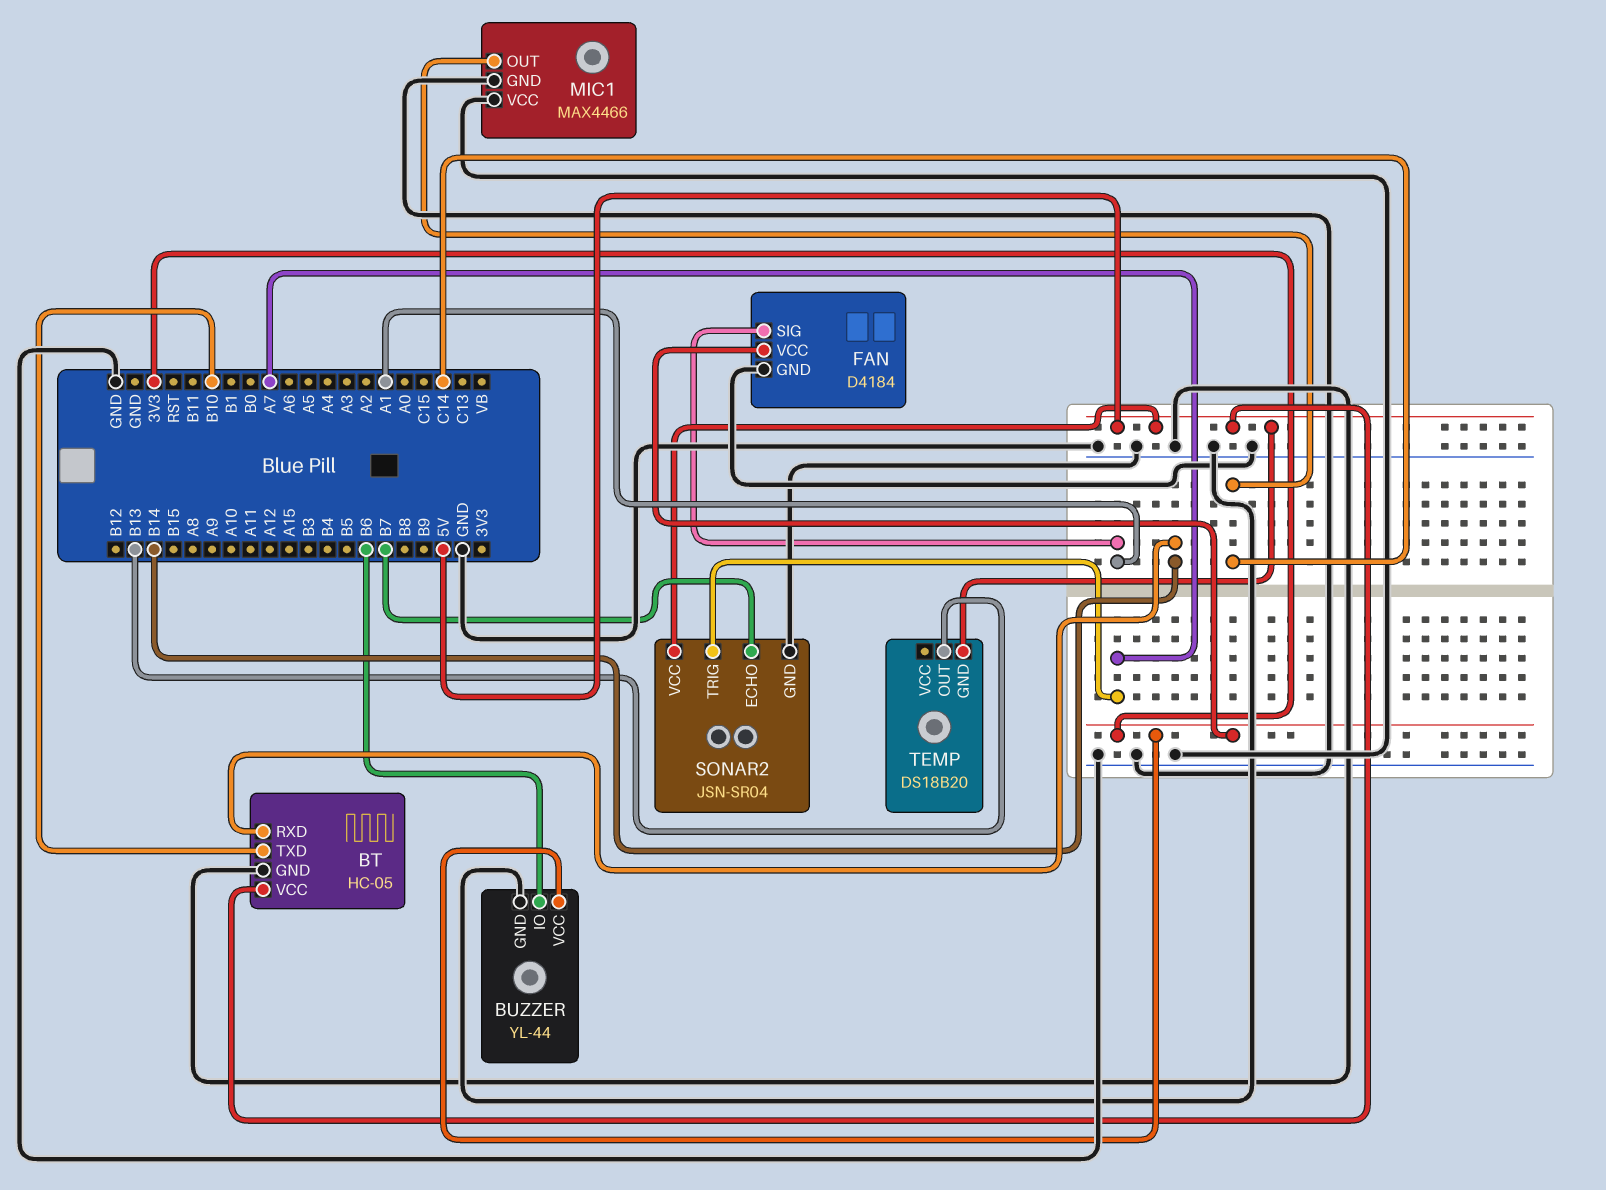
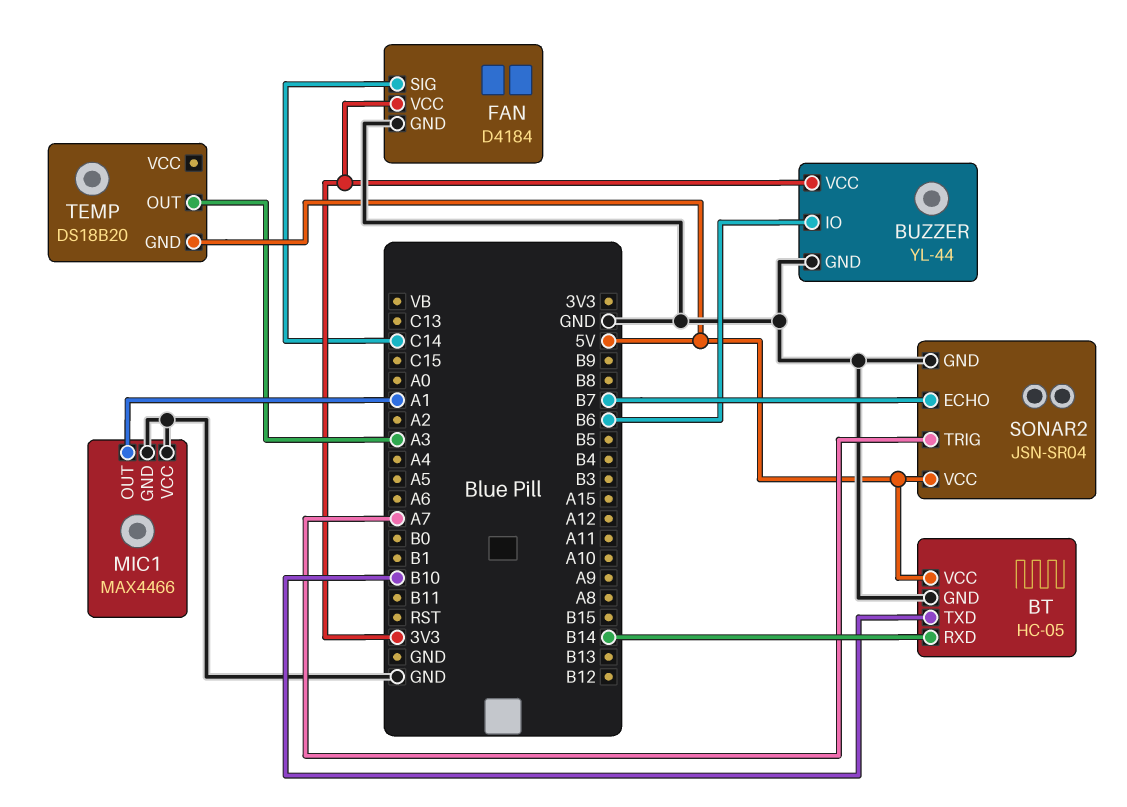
FAN pin SIG: A1 -> C14
MIC1 pin OUT: C14 -> A1
TEMP pin OUT: B13 -> A3

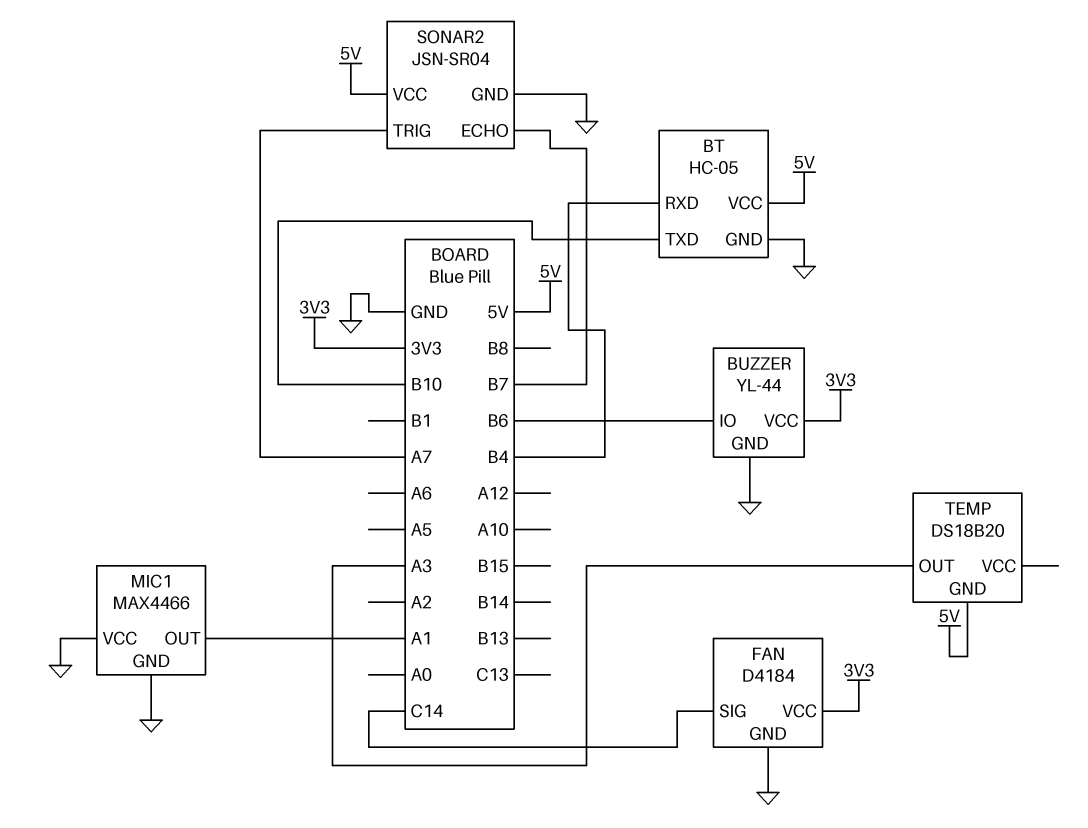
BT pin RXD: B14 -> B4

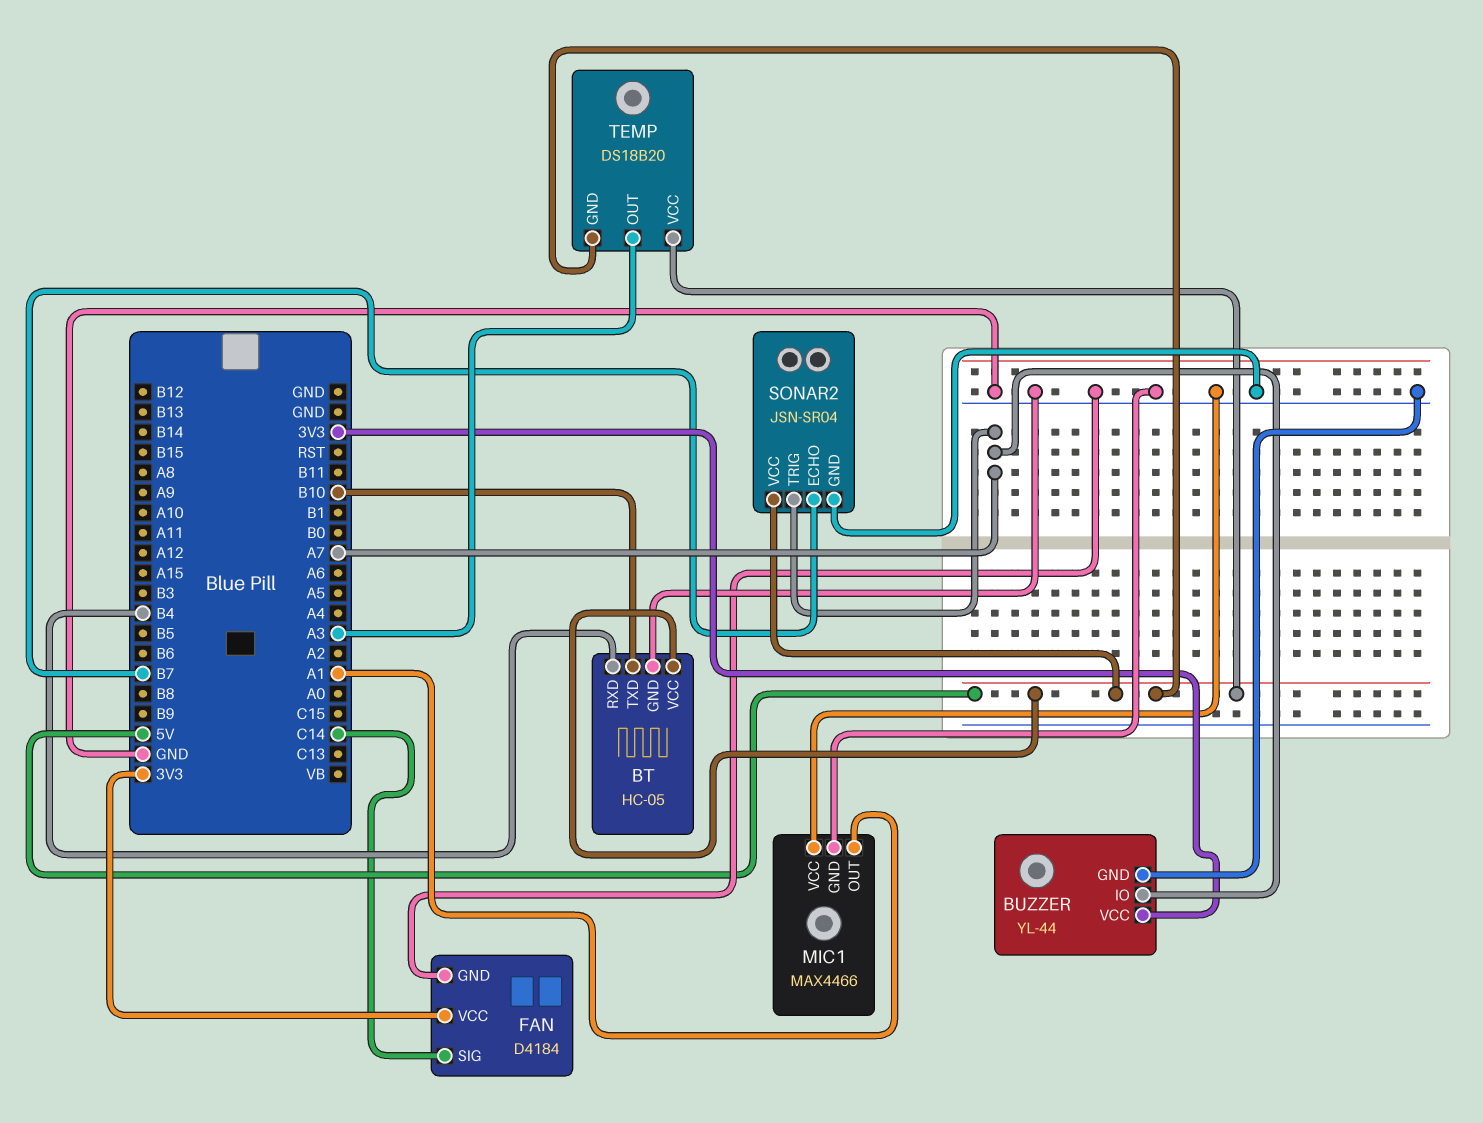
BUZZER pin IO: B6 -> A7
TEMP pin VCC: none -> 5V

